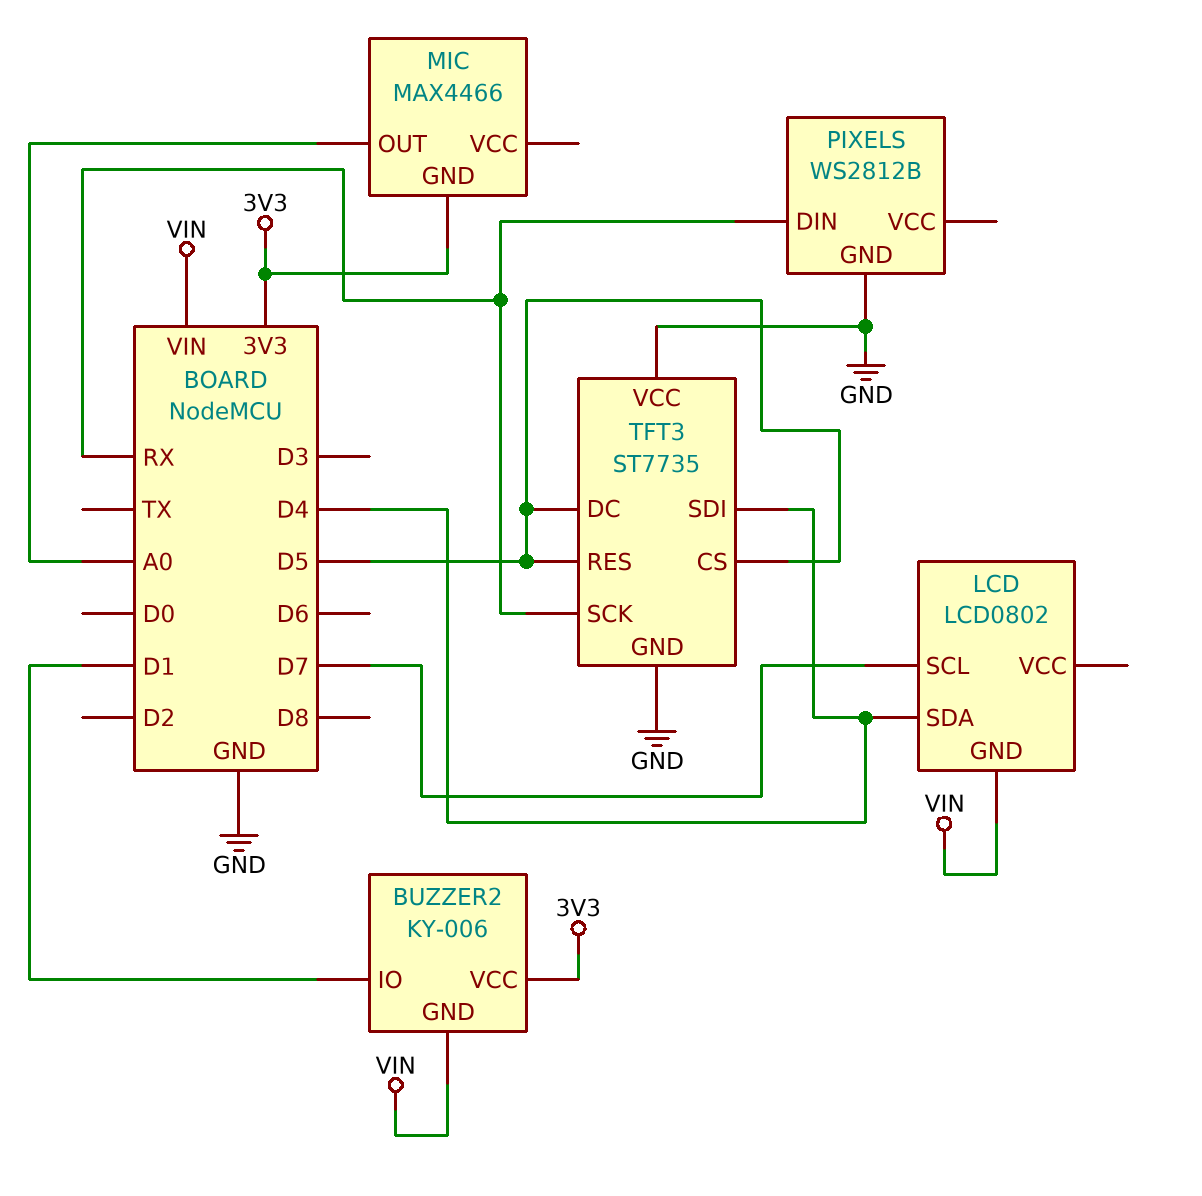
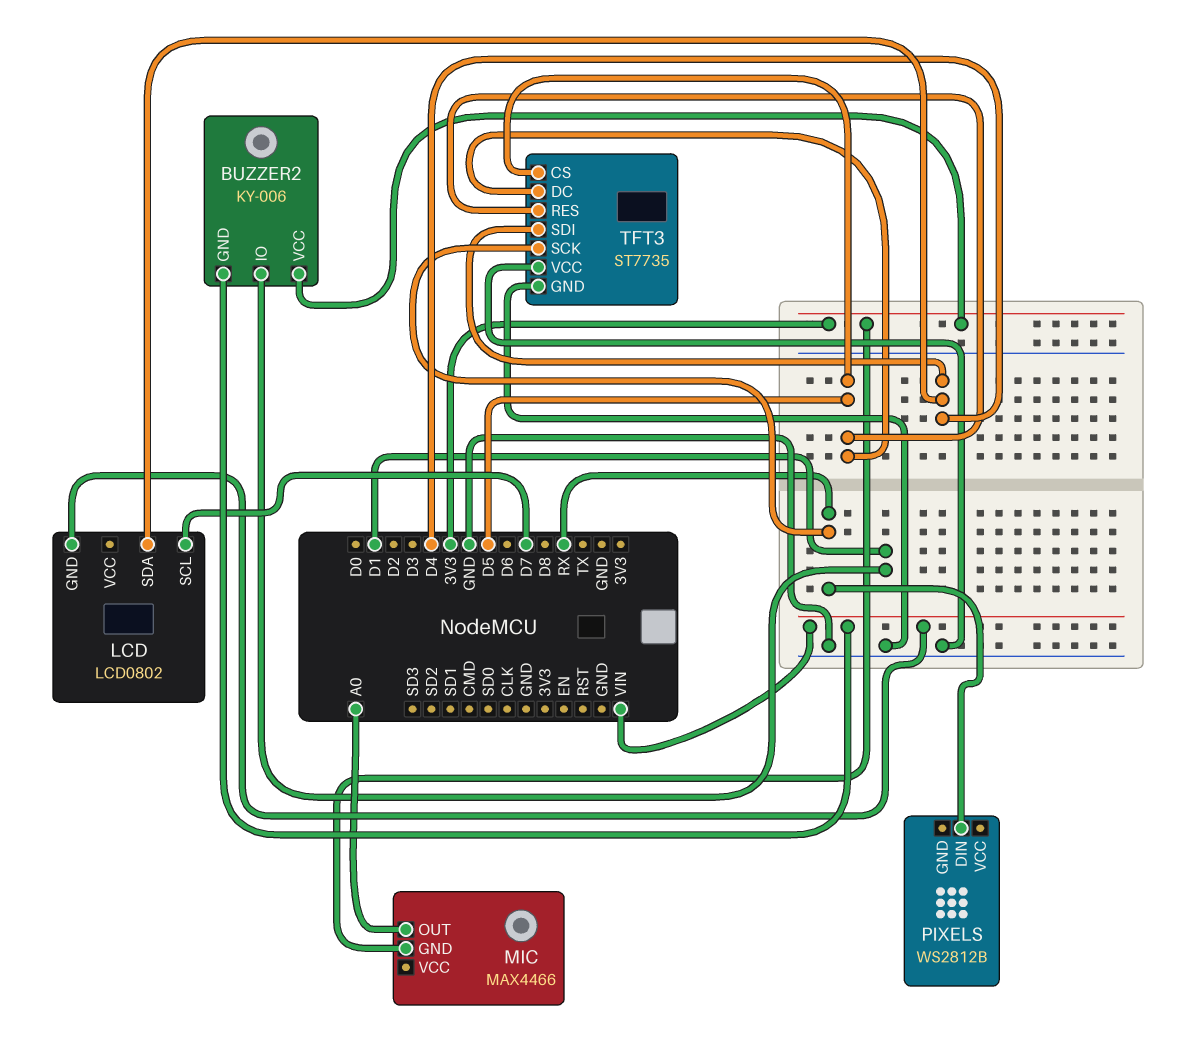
PIXELS pin GND: GND -> none

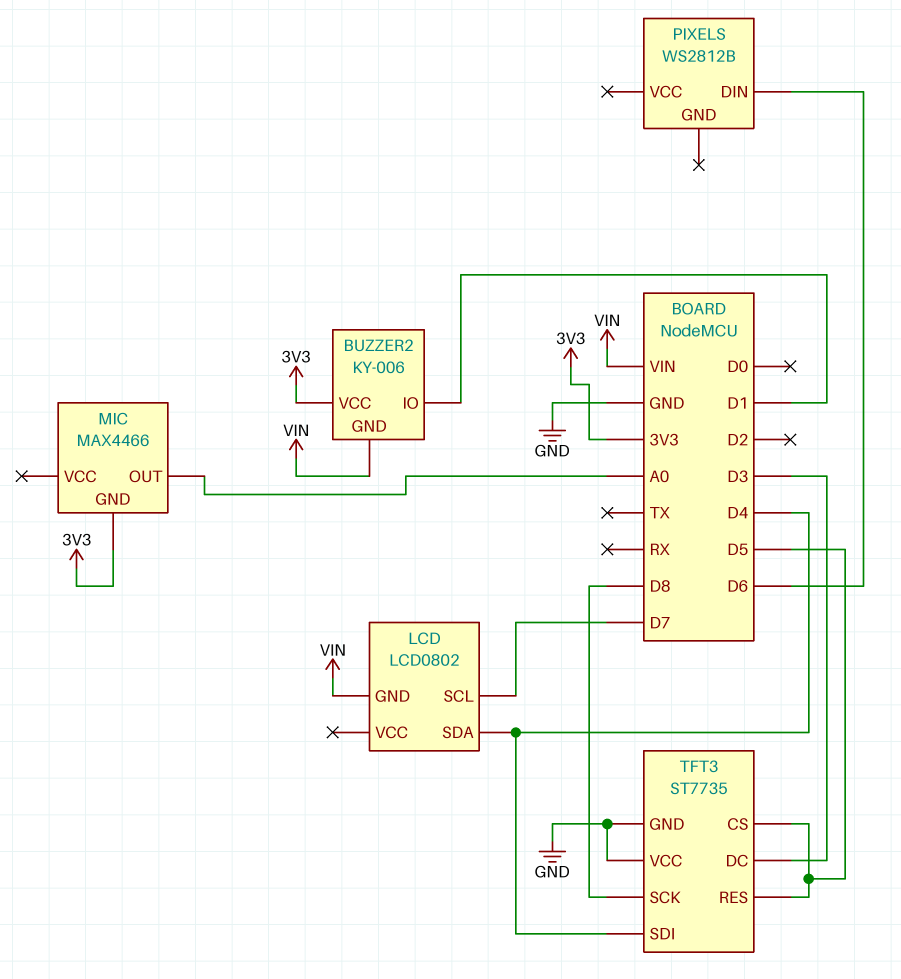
PIXELS pin DIN: RX -> D6
TFT3 pin DC: D5 -> D3
TFT3 pin SCK: RX -> D8

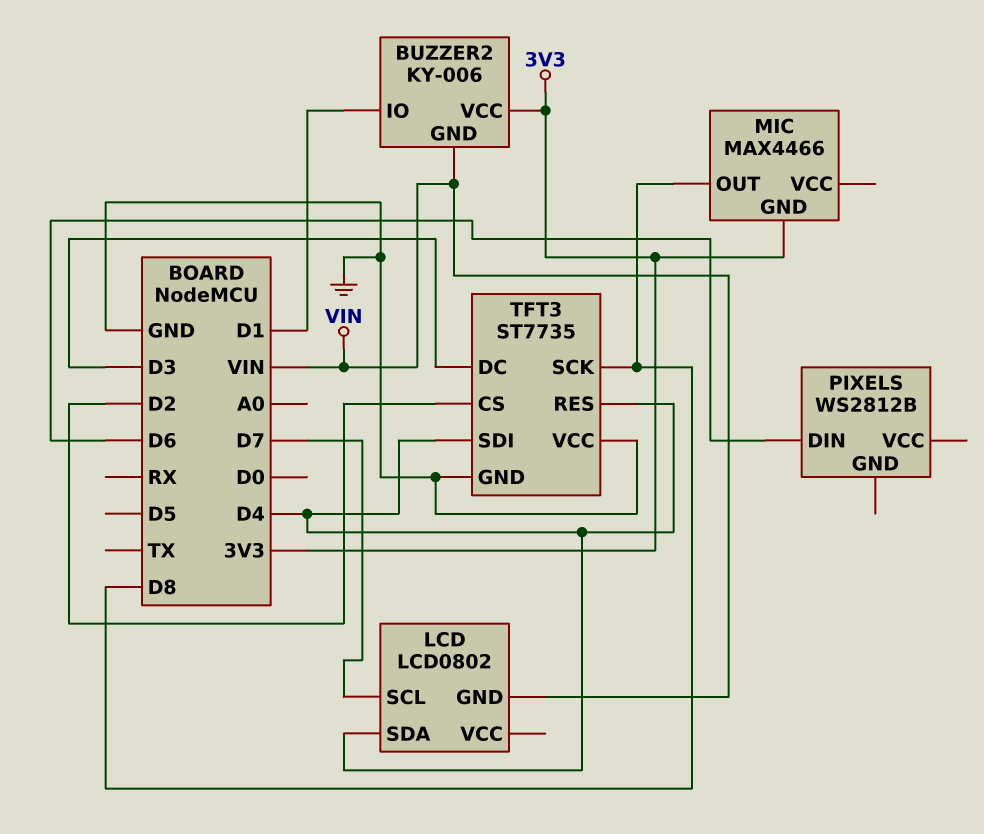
MIC pin OUT: A0 -> D8
TFT3 pin CS: D5 -> D2
TFT3 pin RES: D5 -> D4

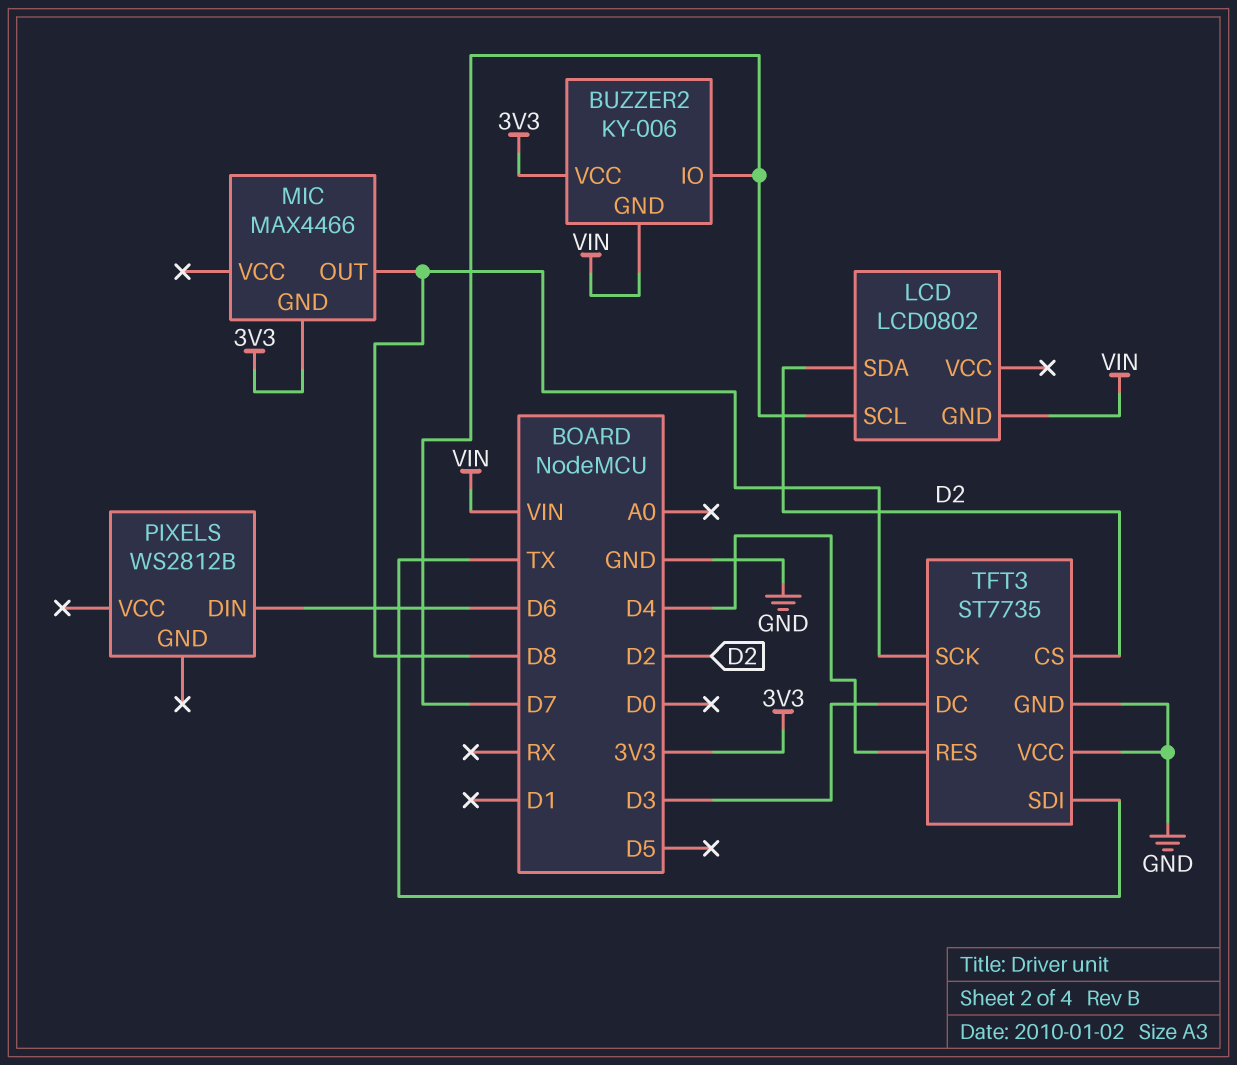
BUZZER2 pin IO: D1 -> D7
LCD pin SDA: D4 -> D2
TFT3 pin SDI: D4 -> TX

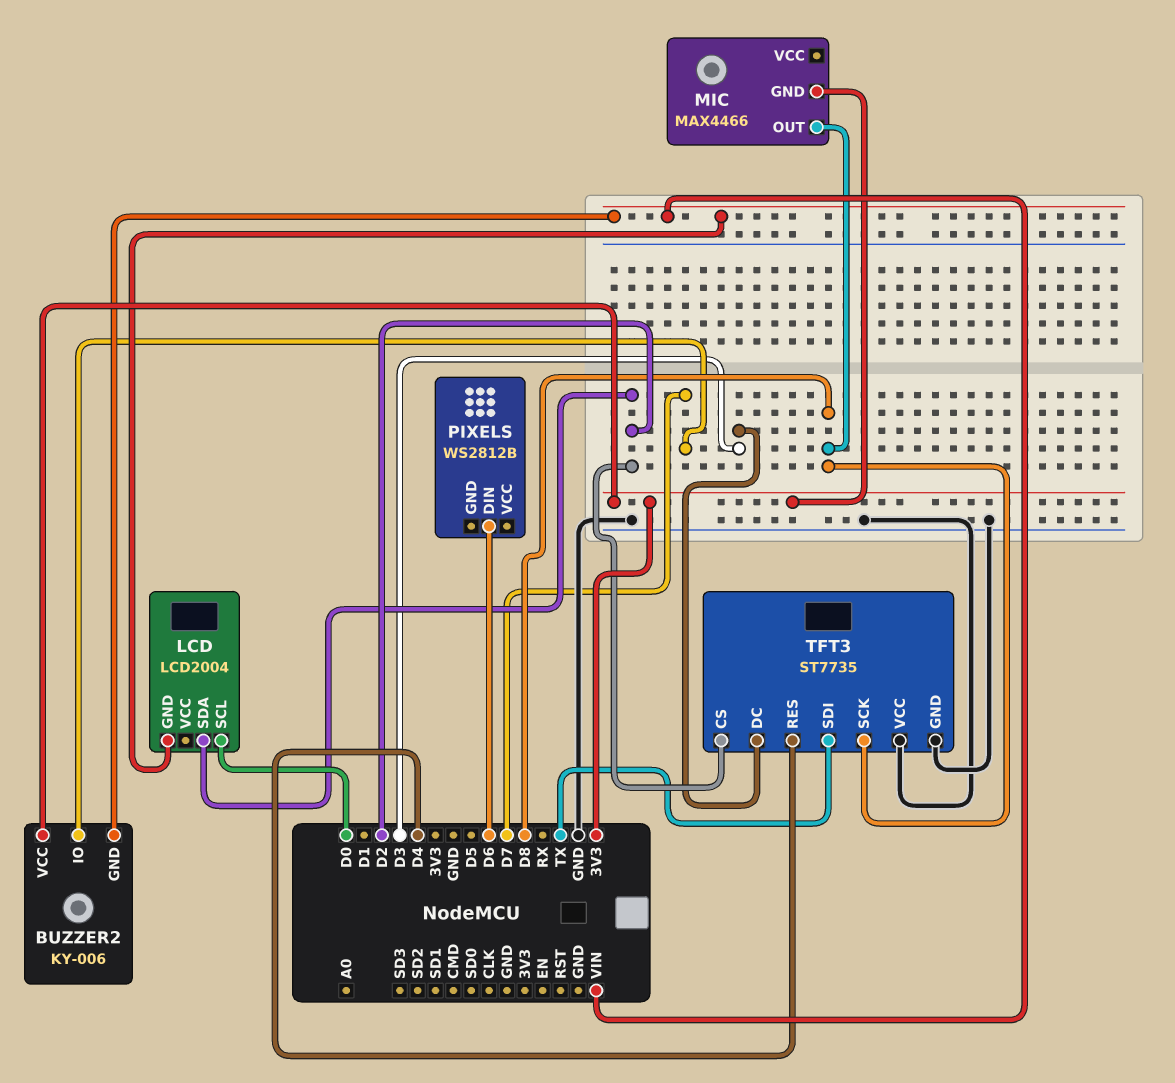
LCD: LCD0802 -> LCD2004
LCD pin SCL: D7 -> D0

